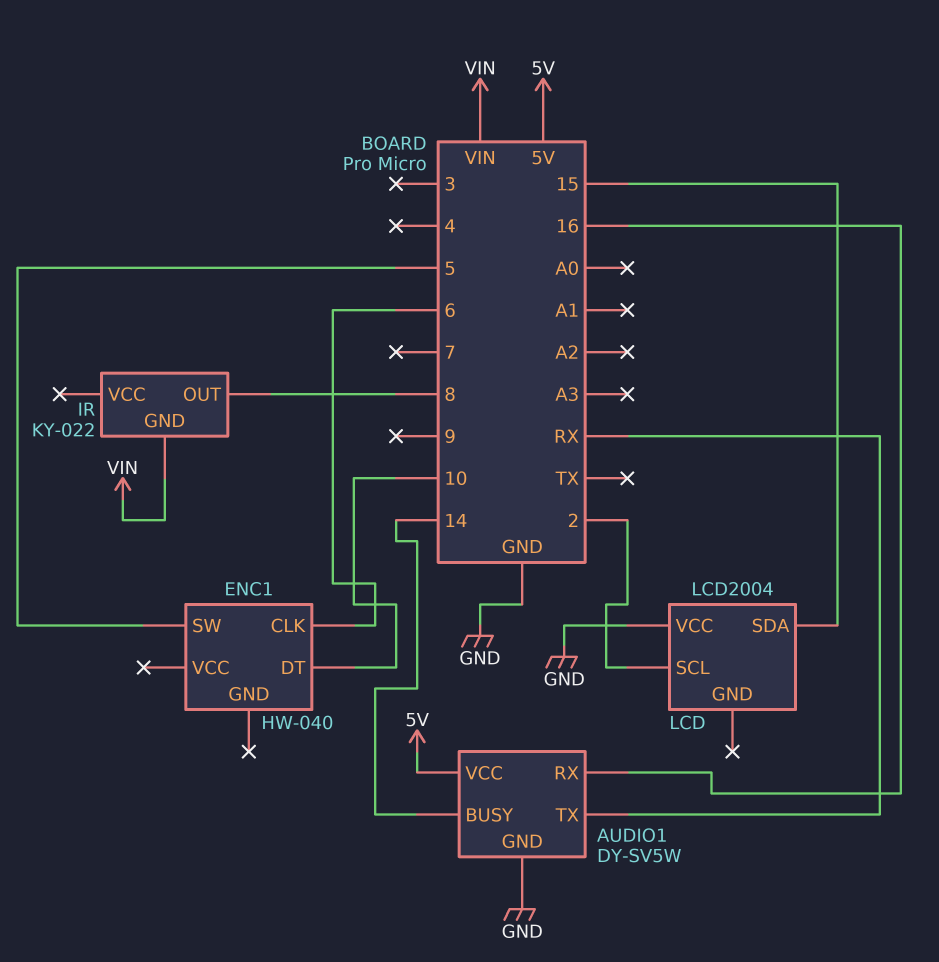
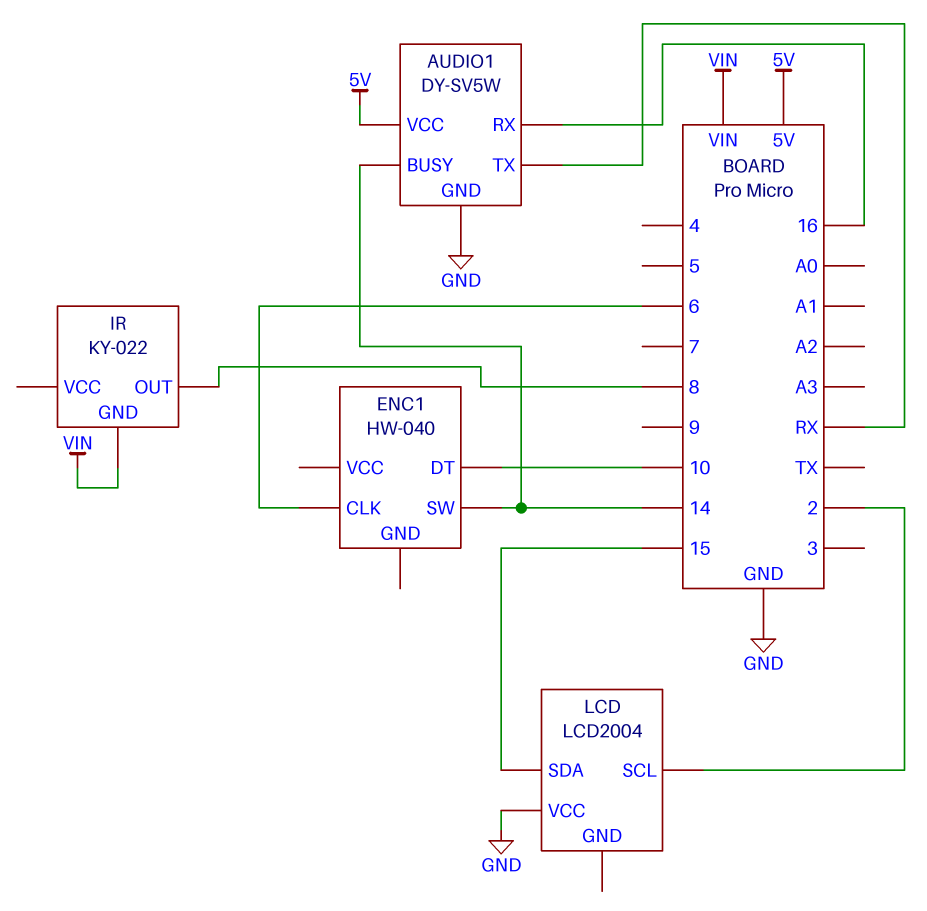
ENC1 pin SW: 5 -> 14

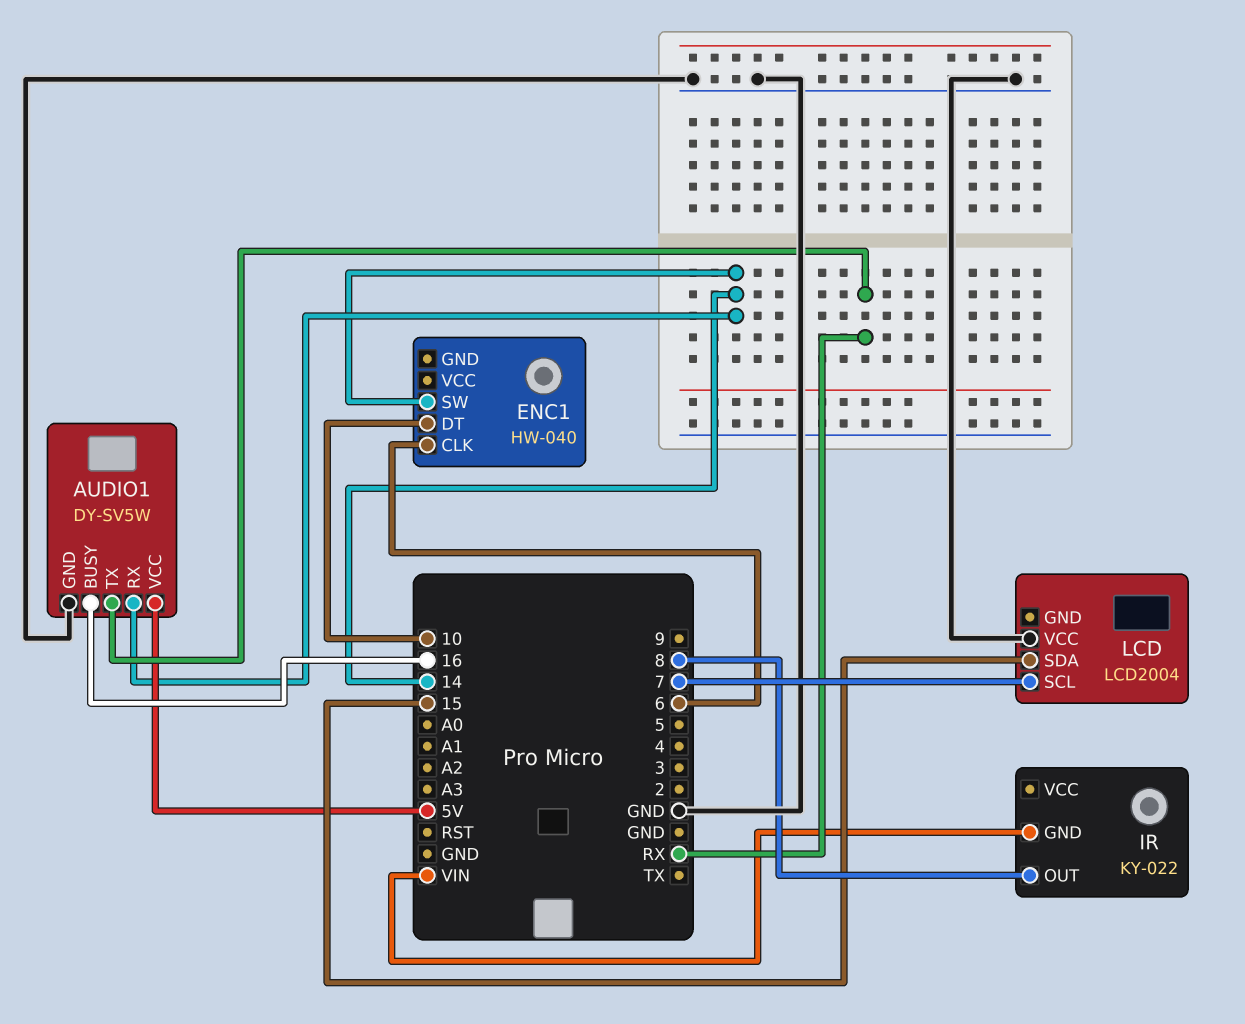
AUDIO1 pin BUSY: 14 -> 16
AUDIO1 pin RX: 16 -> 14
LCD pin SCL: 2 -> 7

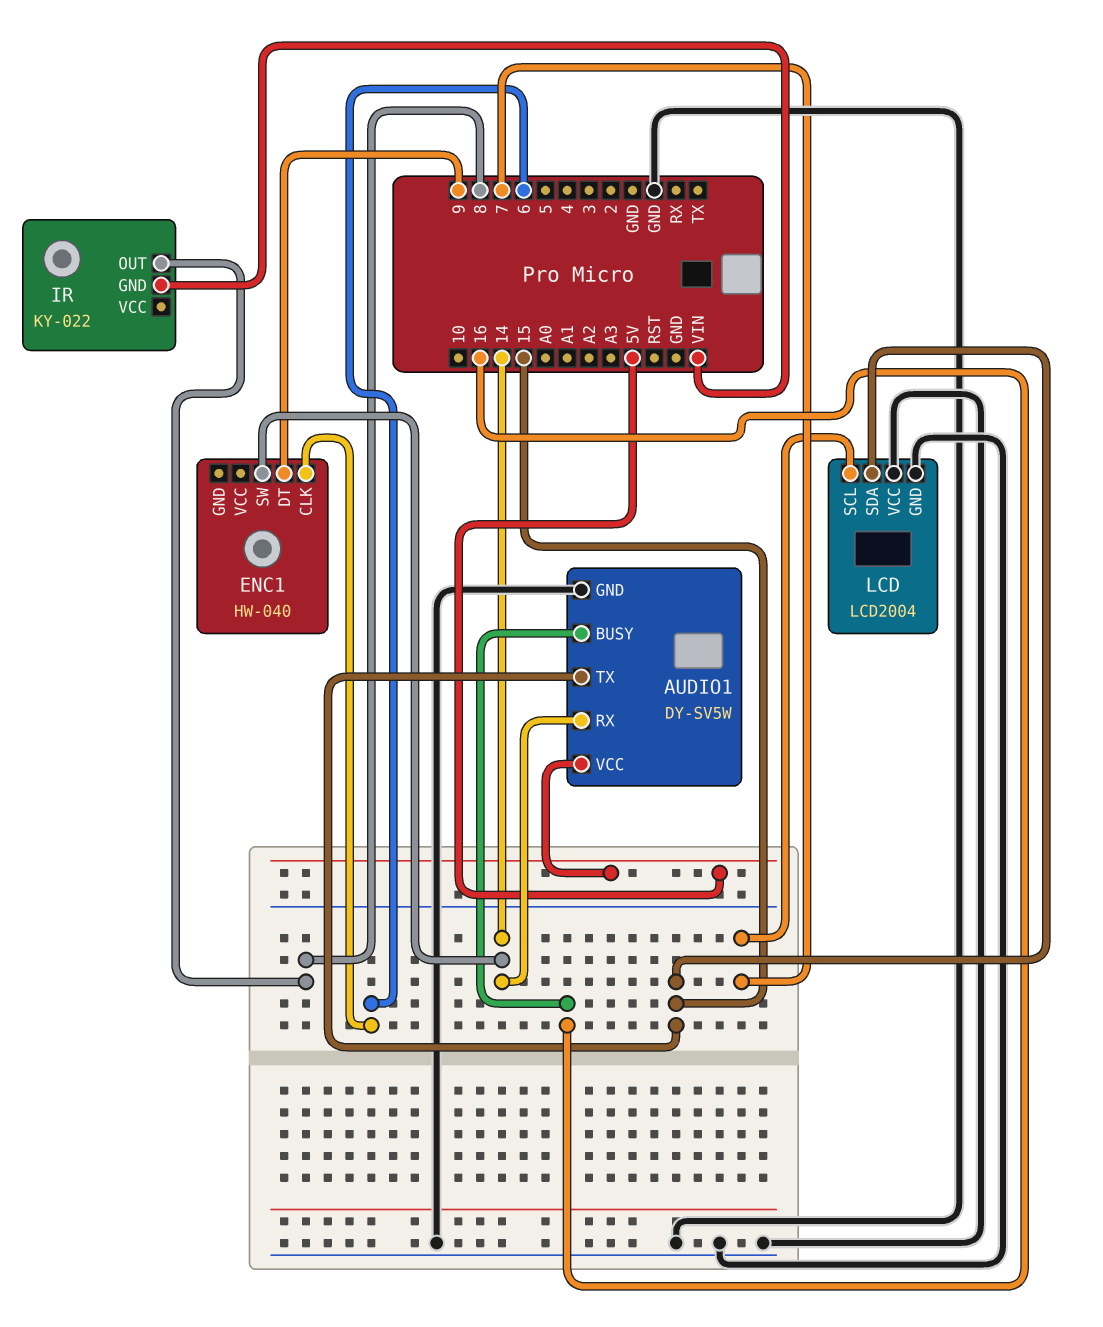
AUDIO1 pin TX: RX -> 15
ENC1 pin DT: 10 -> 9
LCD pin GND: none -> GND

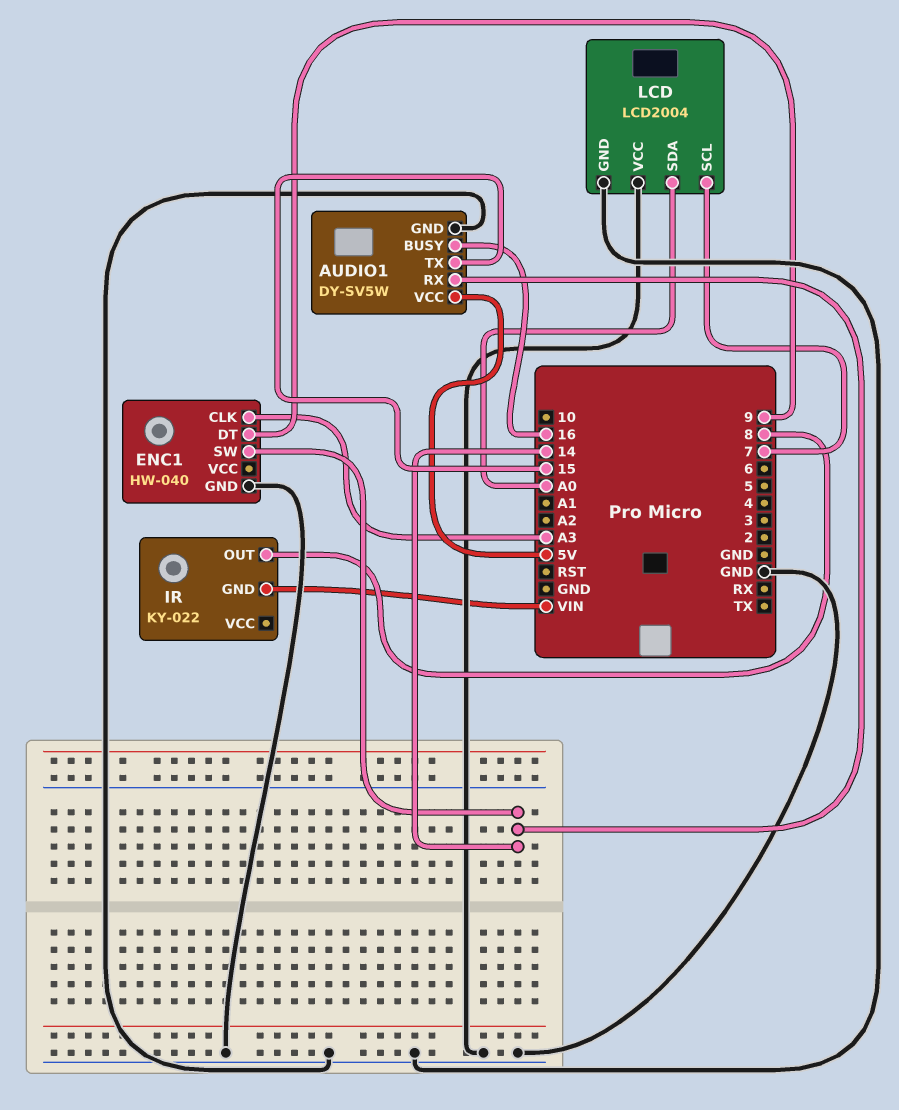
ENC1 pin CLK: 6 -> A3
ENC1 pin GND: none -> GND
LCD pin SDA: 15 -> A0

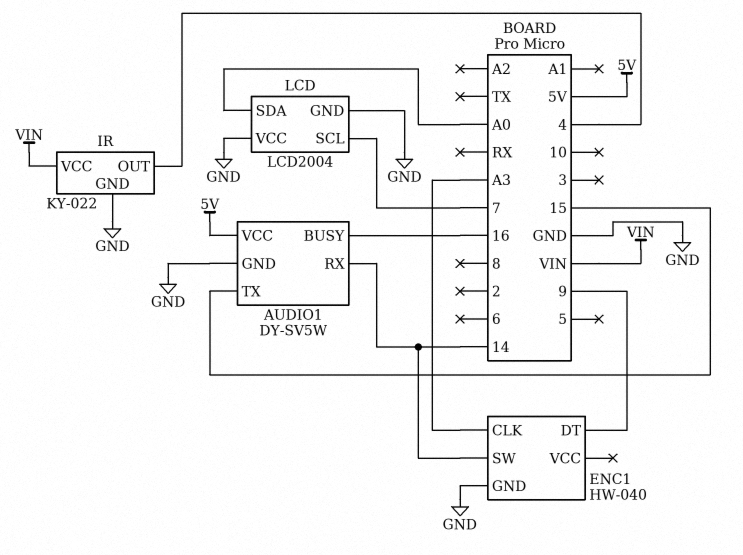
IR pin GND: VIN -> GND
IR pin OUT: 8 -> 4
IR pin VCC: none -> VIN

